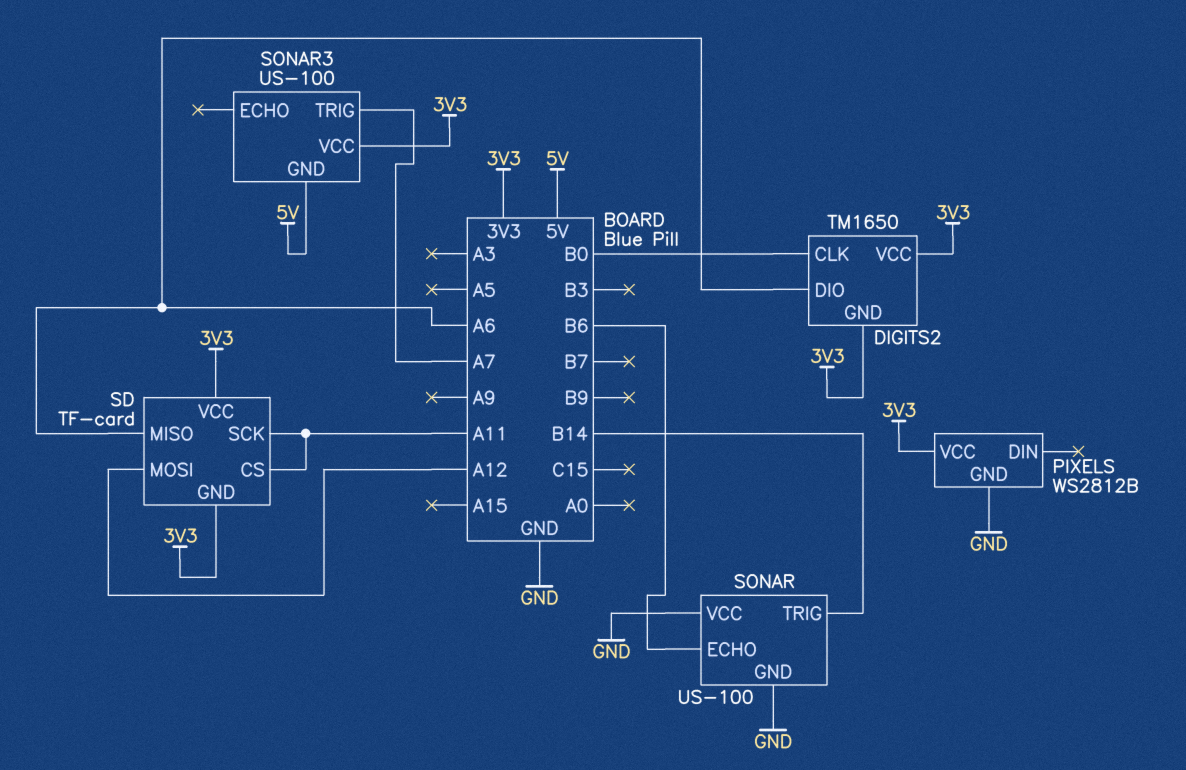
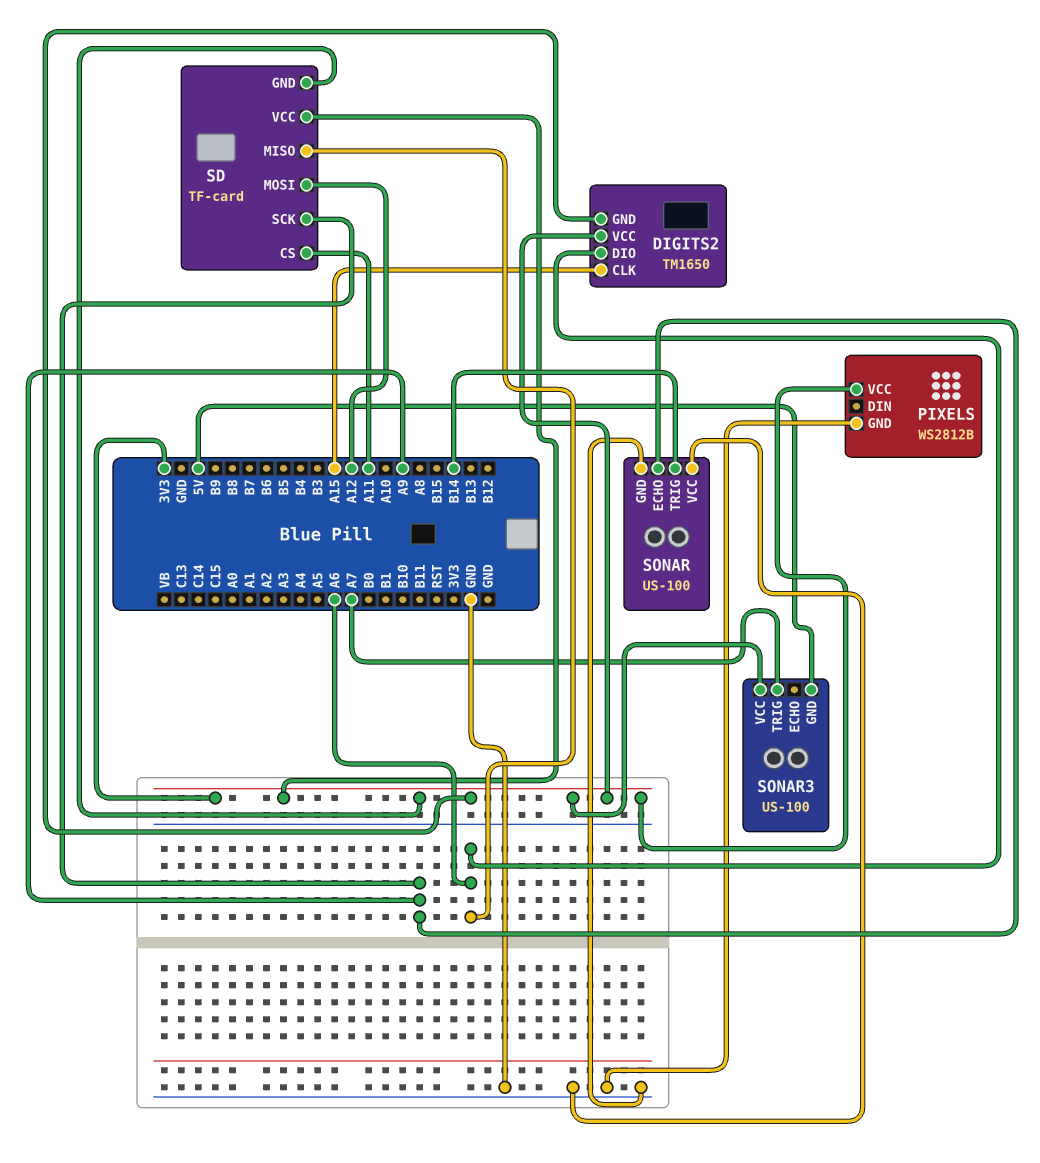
DIGITS2 pin CLK: B0 -> A15
SD pin SCK: A11 -> A9
SONAR pin ECHO: B6 -> A9

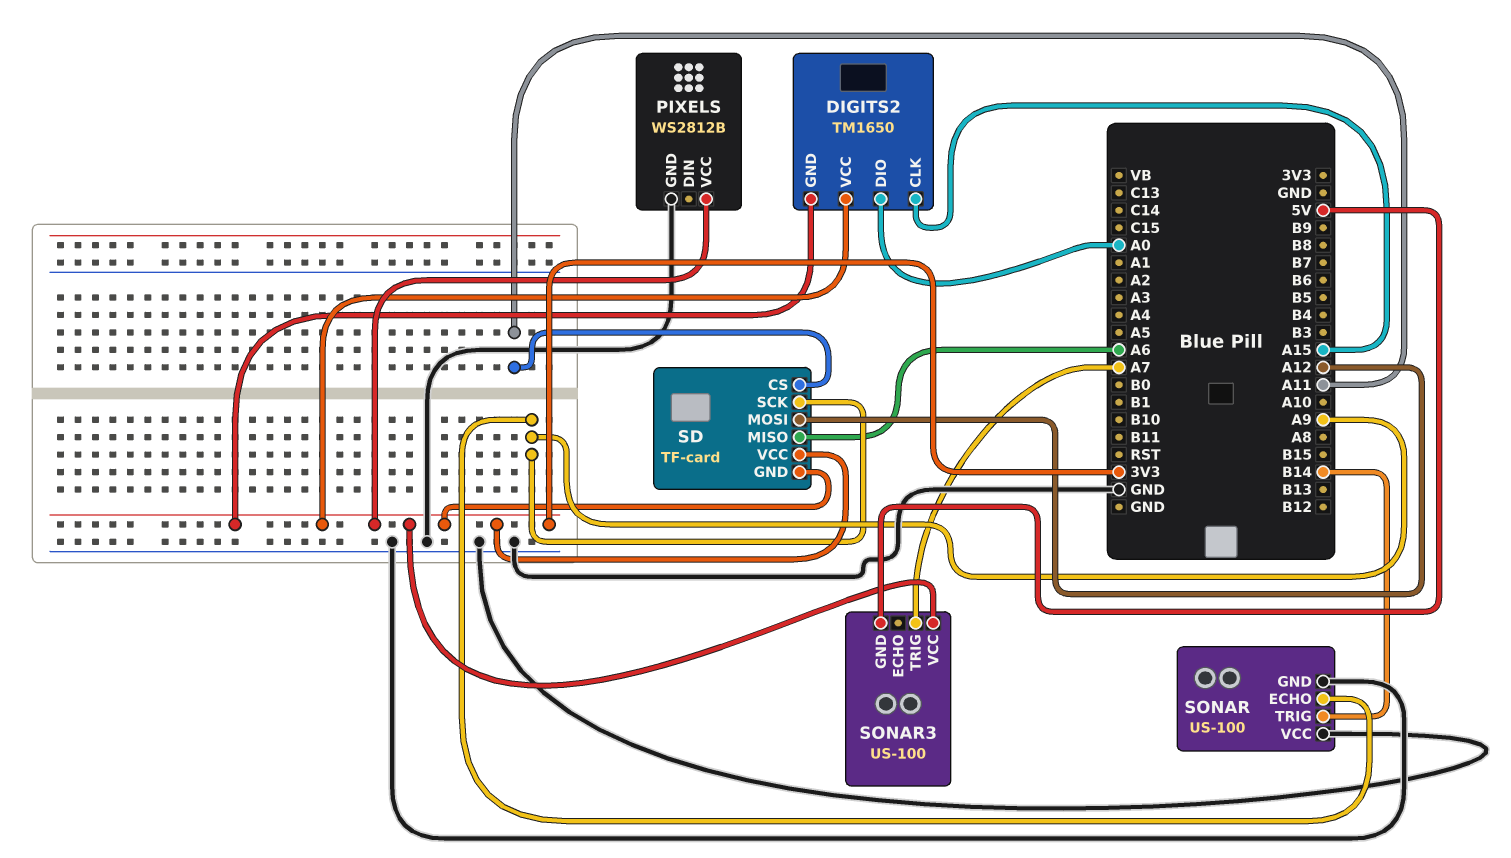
DIGITS2 pin DIO: A6 -> A0

